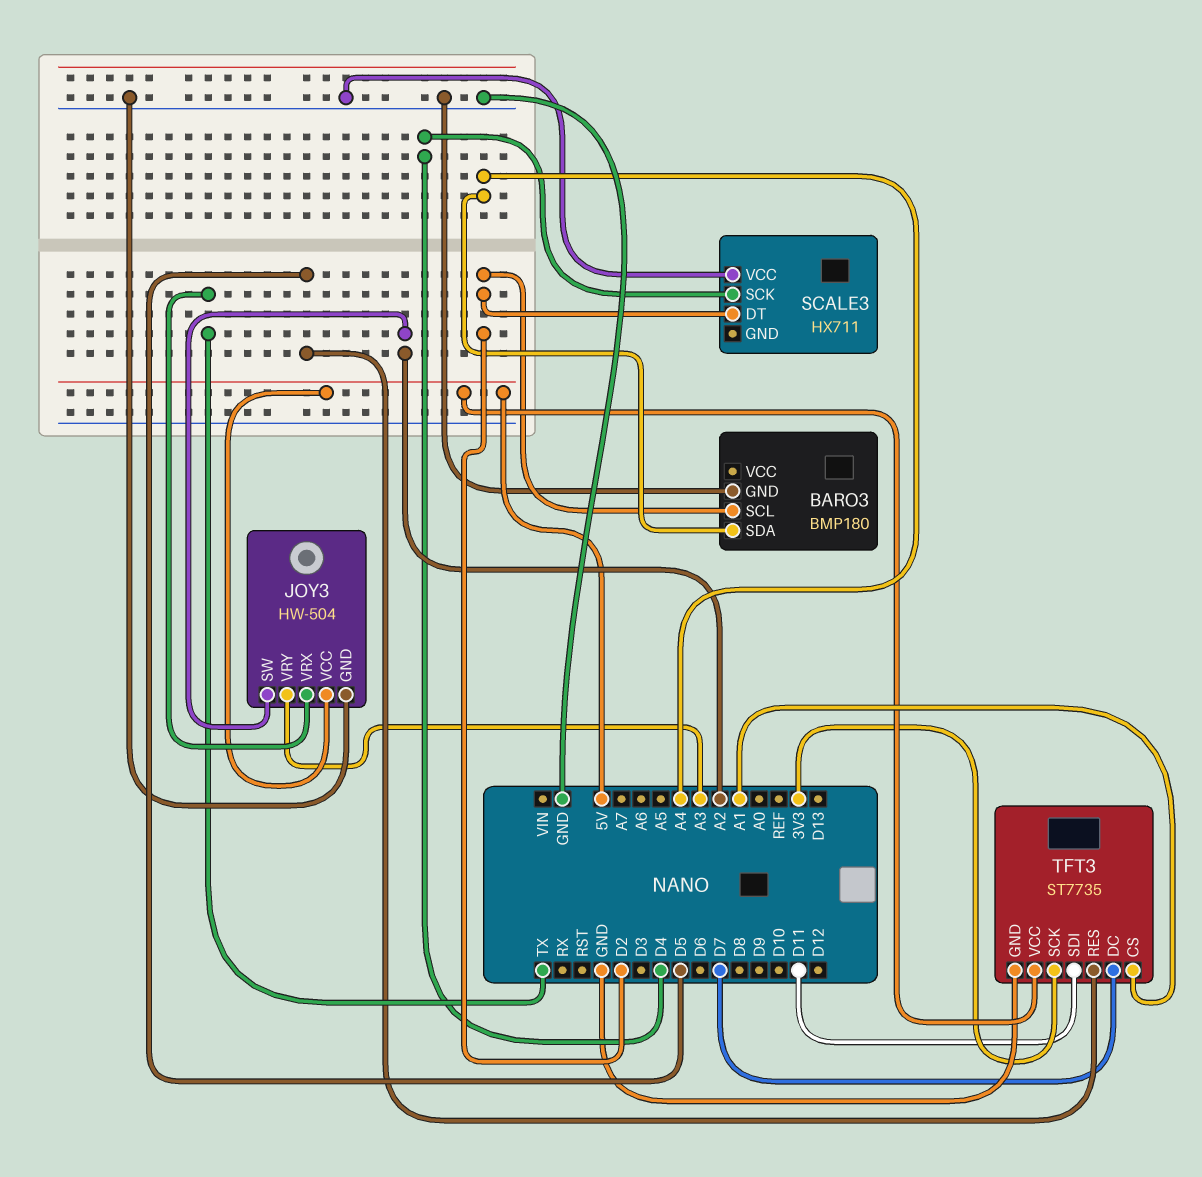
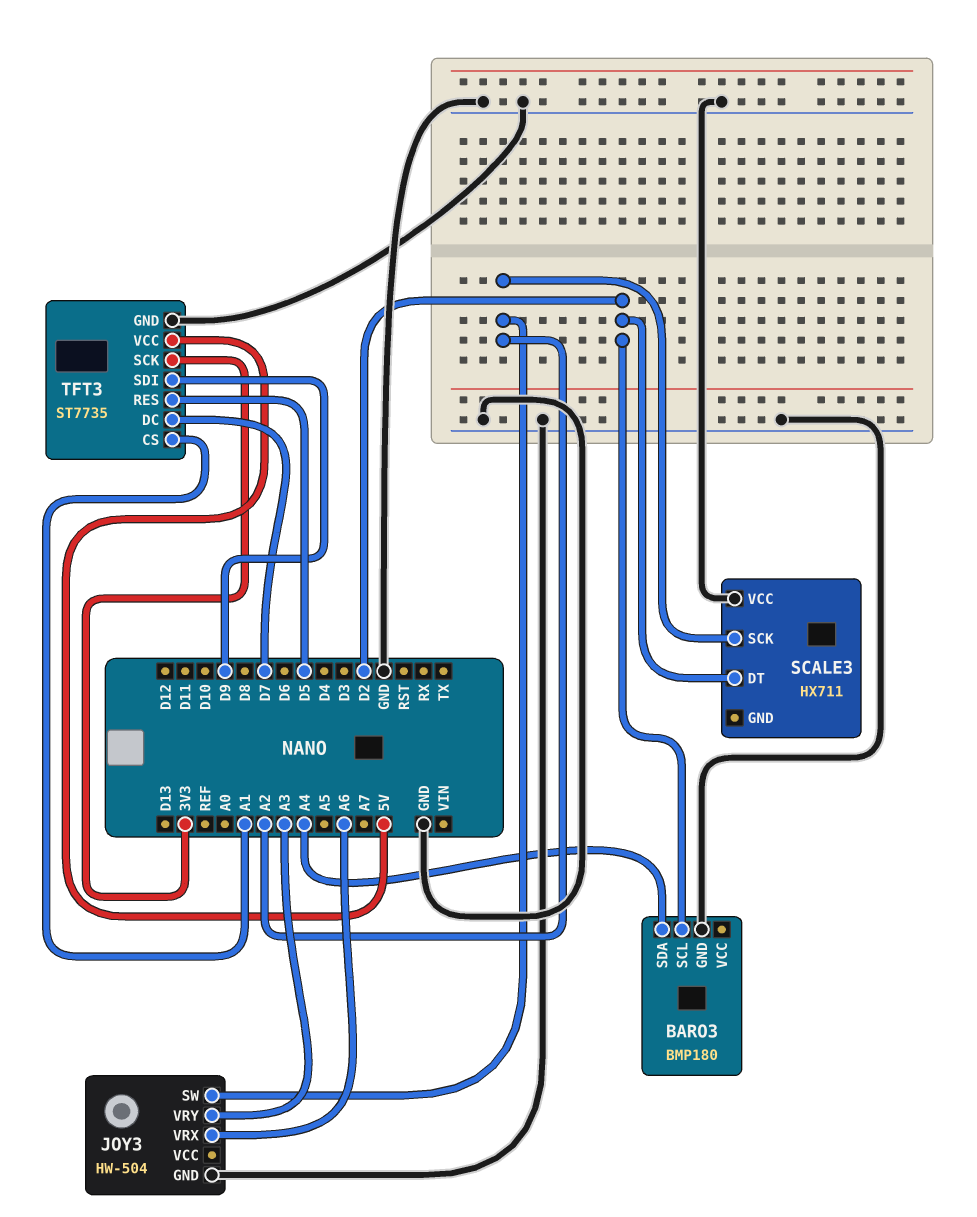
JOY3 pin VCC: 5V -> none
JOY3 pin VRX: TX -> A6
SCALE3 pin SCK: D4 -> A2
TFT3 pin SDI: D11 -> D9

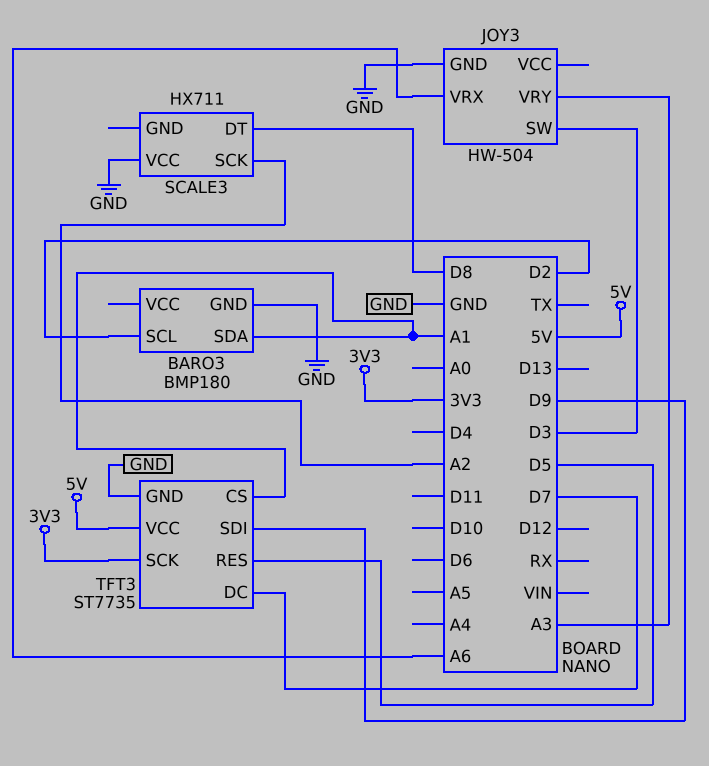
BARO3 pin SDA: A4 -> A1
JOY3 pin SW: A2 -> D3
SCALE3 pin DT: D2 -> D8

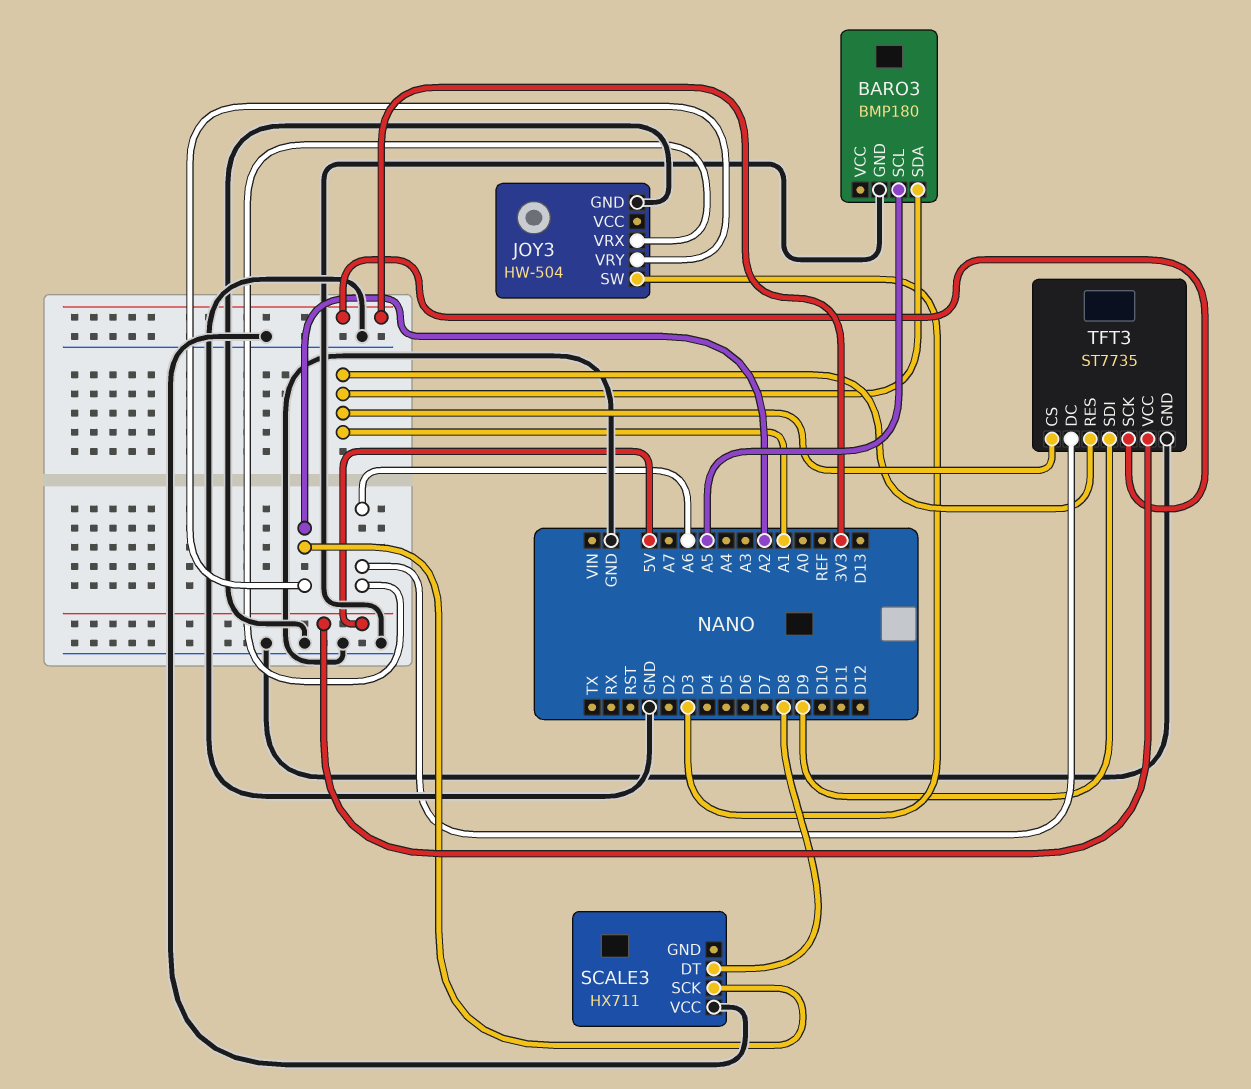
BARO3 pin SCL: D2 -> A5
JOY3 pin VRY: A3 -> A2
TFT3 pin DC: D7 -> A6
TFT3 pin RES: D5 -> A1

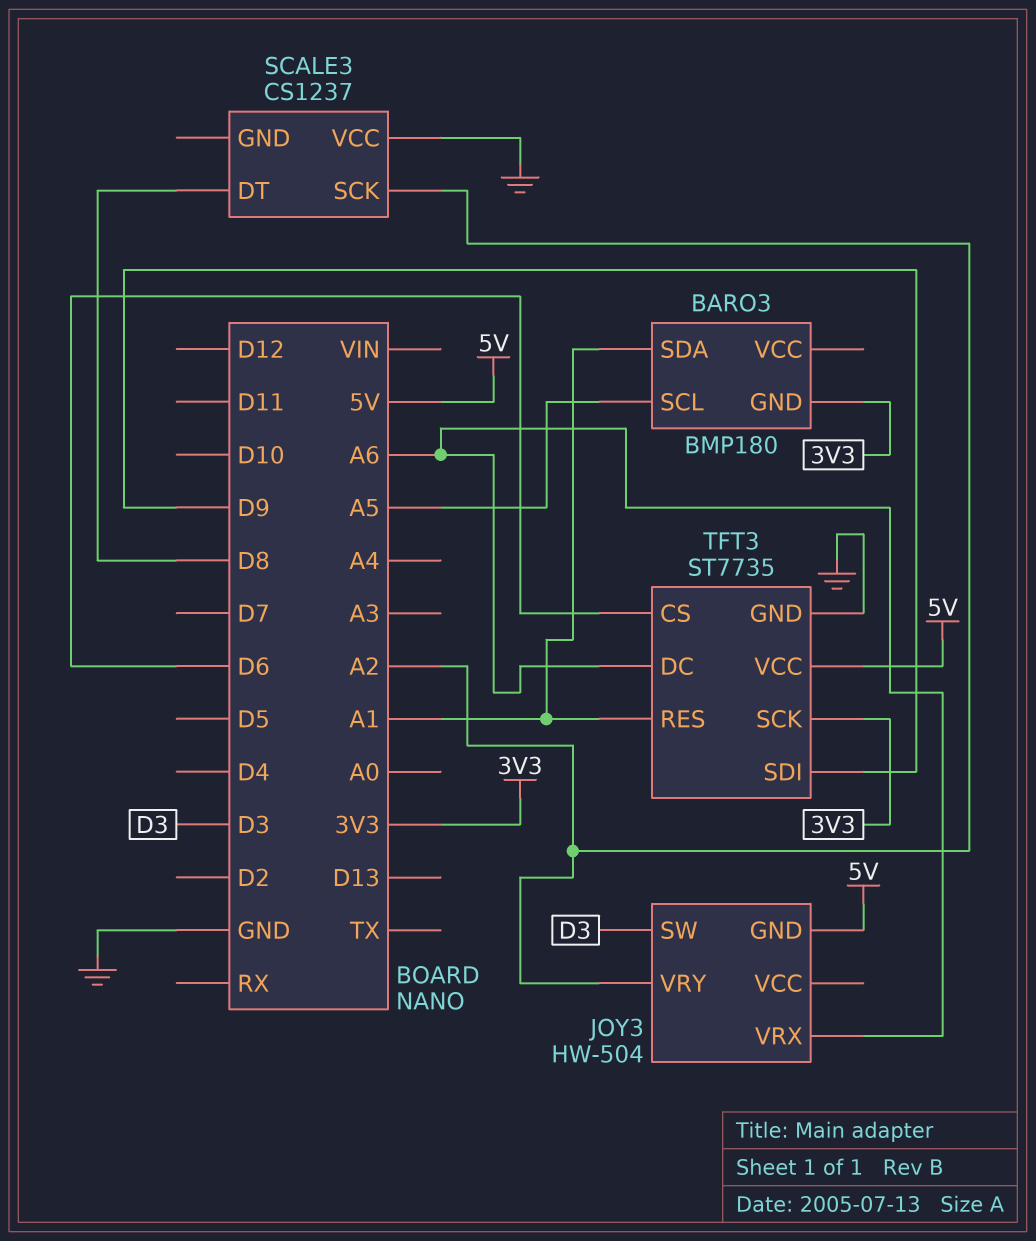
BARO3 pin GND: GND -> 3V3
JOY3 pin GND: GND -> 5V
SCALE3: HX711 -> CS1237
TFT3 pin CS: A1 -> D6

